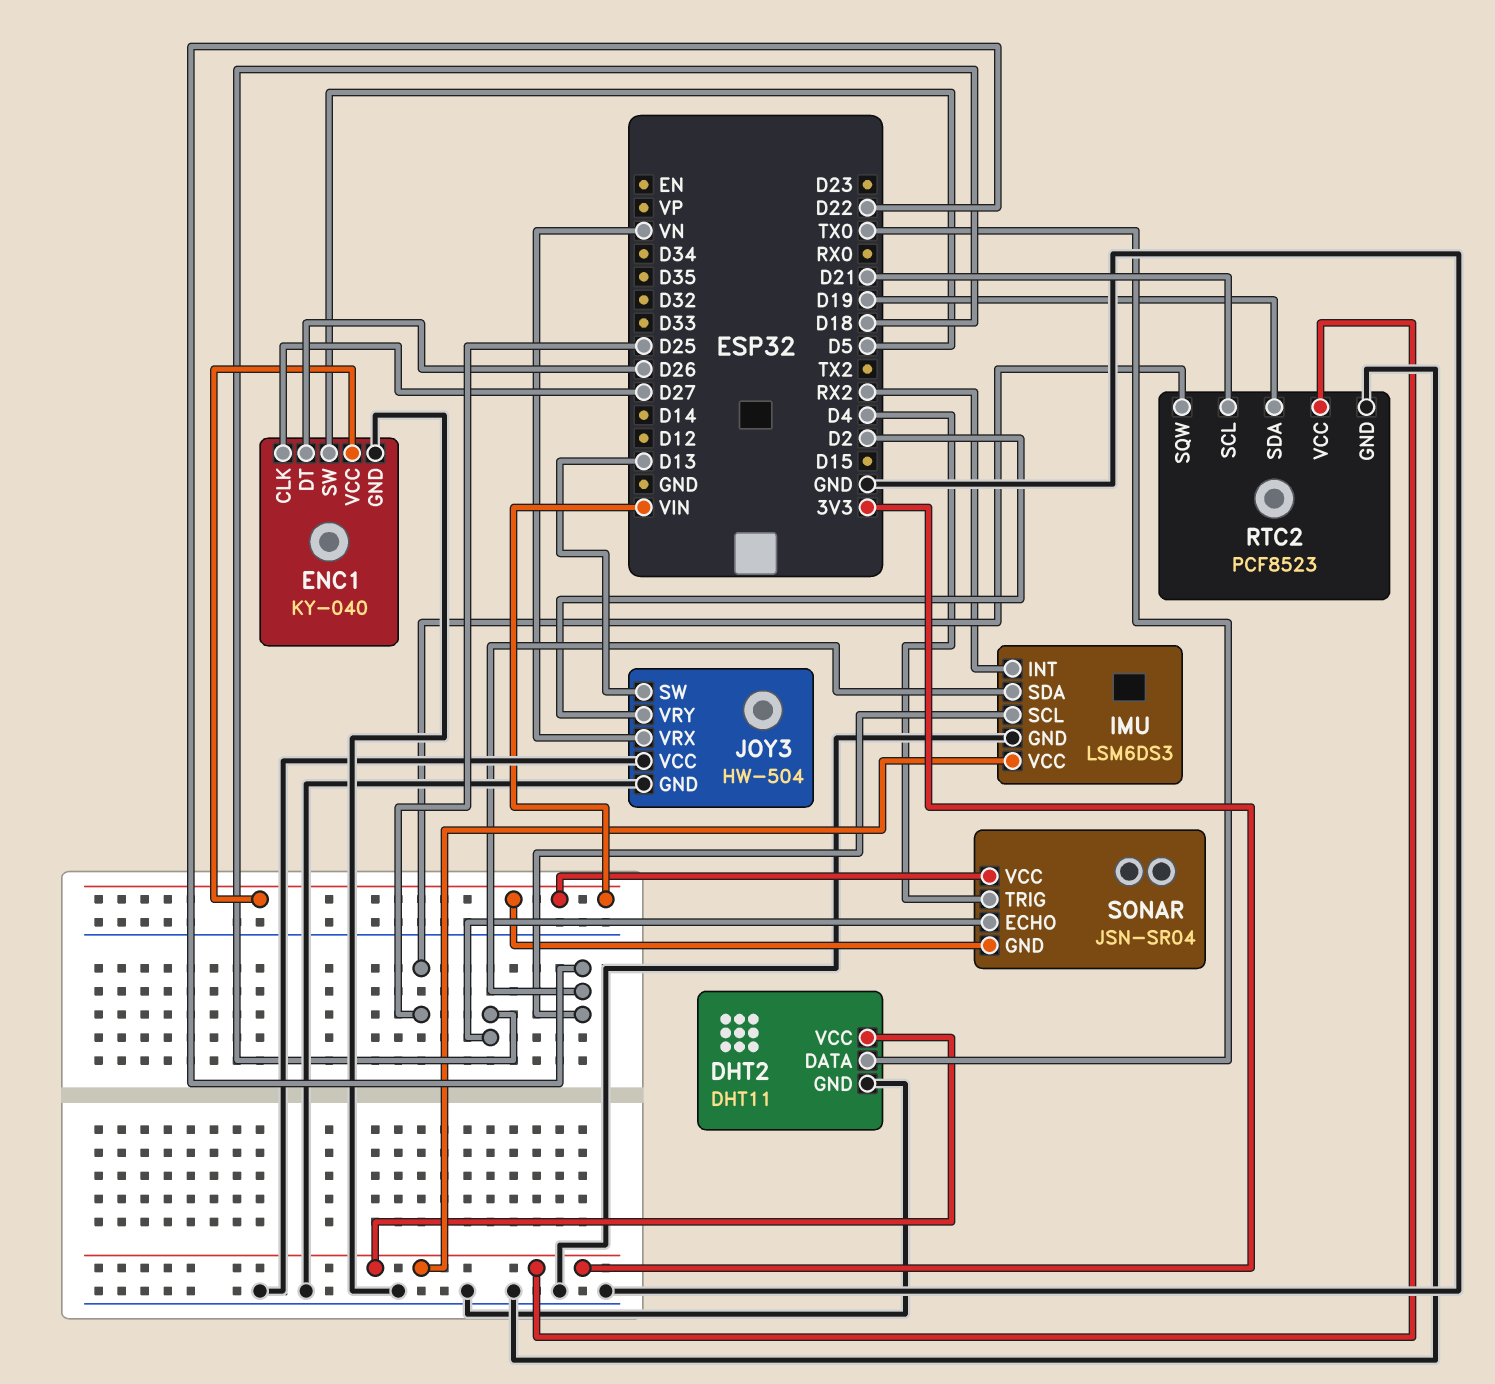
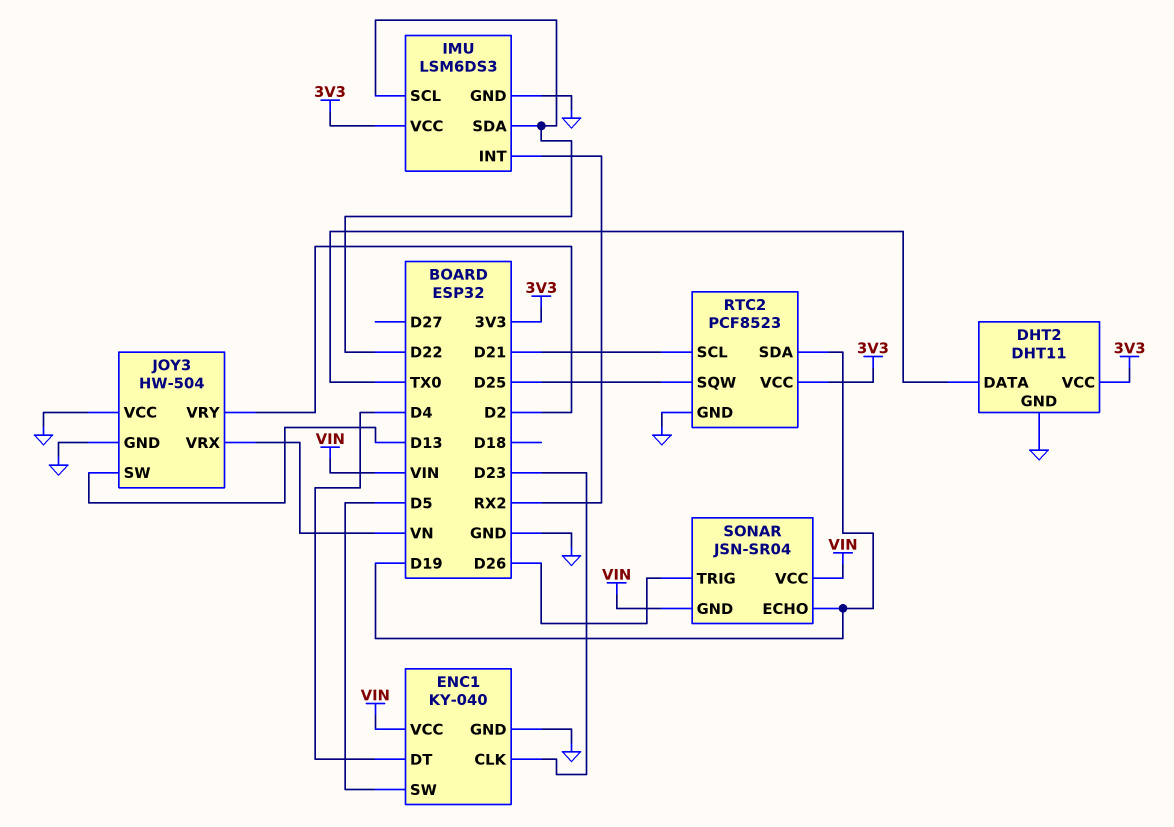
ENC1 pin CLK: D27 -> D23
ENC1 pin DT: D26 -> D4
SONAR pin ECHO: D18 -> D19
SONAR pin TRIG: D4 -> D26

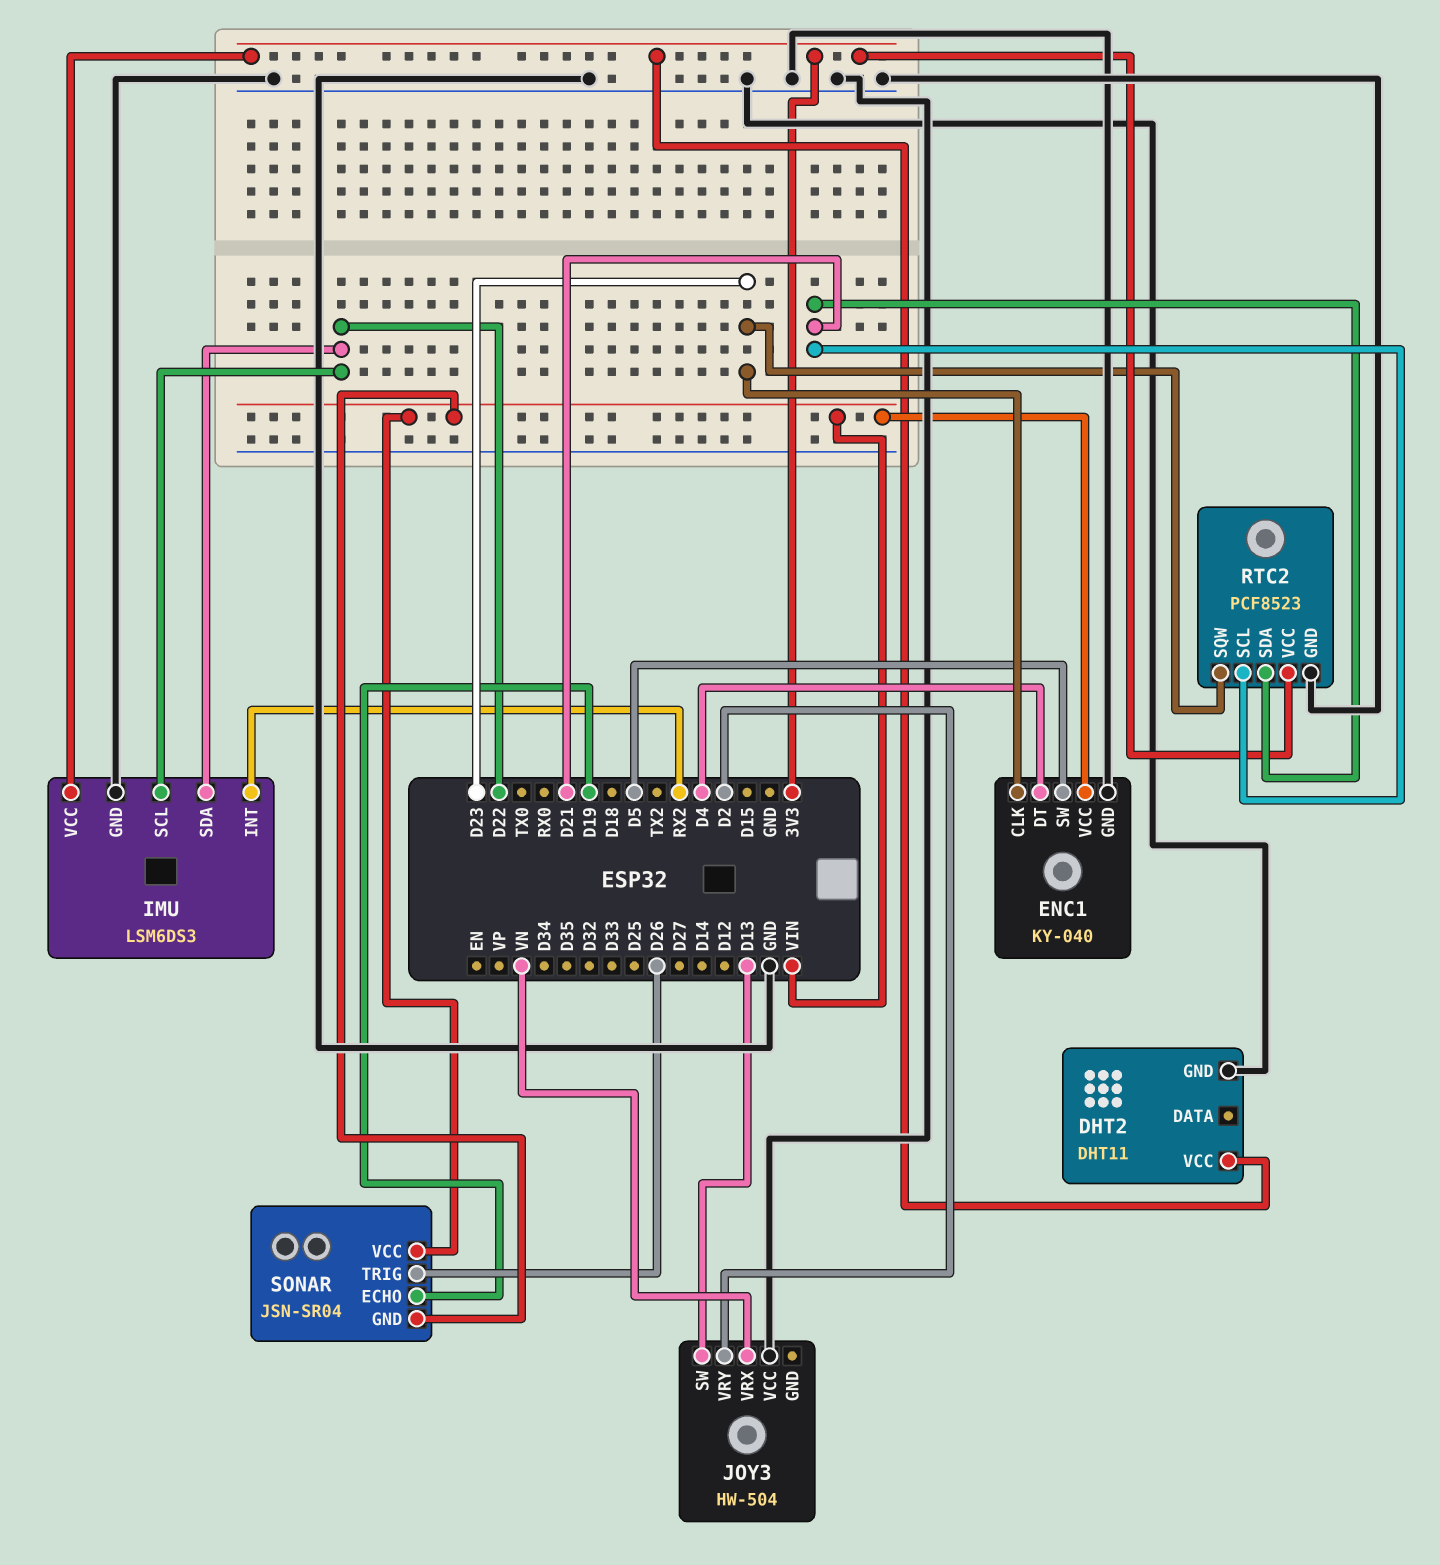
DHT2 pin DATA: TX0 -> none
JOY3 pin GND: GND -> none
RTC2 pin SDA: D19 -> D21
RTC2 pin SQW: D25 -> D23

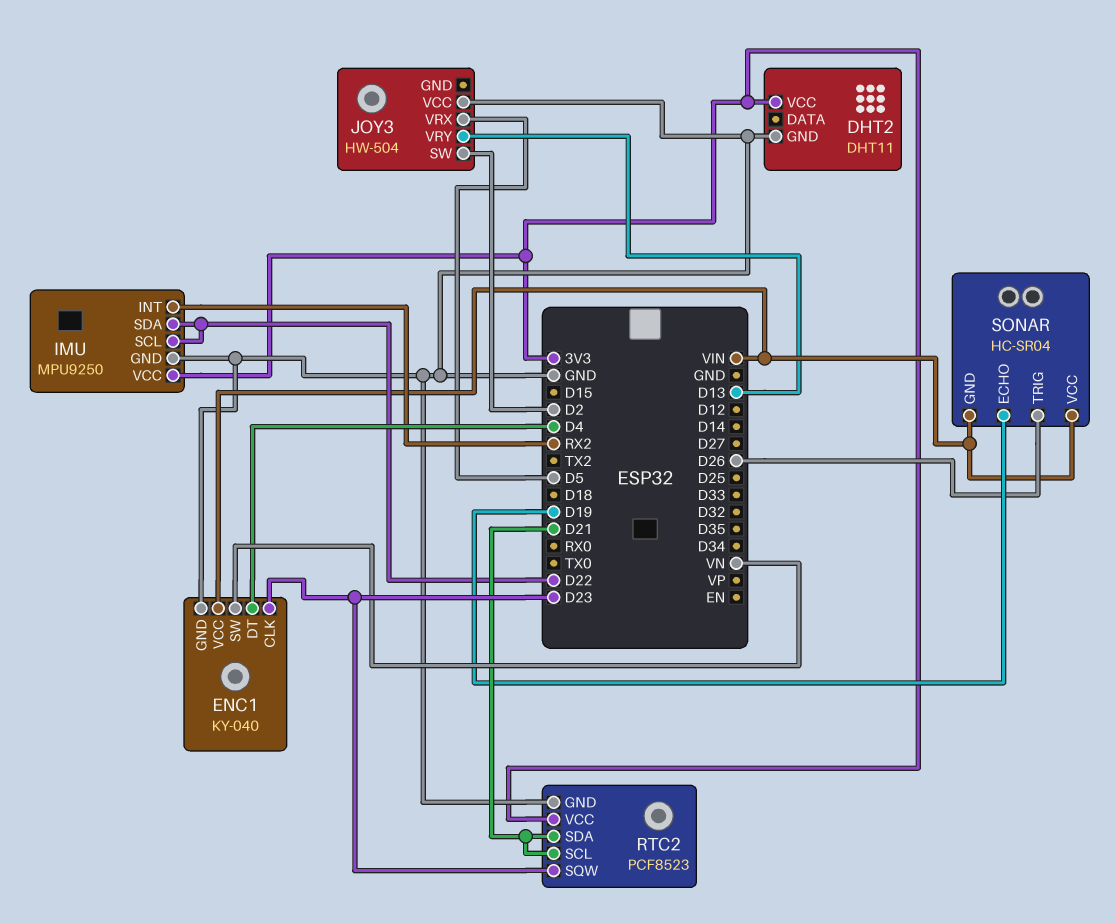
ENC1 pin SW: D5 -> VN
IMU: LSM6DS3 -> MPU9250
JOY3 pin SW: D13 -> D2
JOY3 pin VRX: VN -> D5
JOY3 pin VRY: D2 -> D13
SONAR: JSN-SR04 -> HC-SR04

